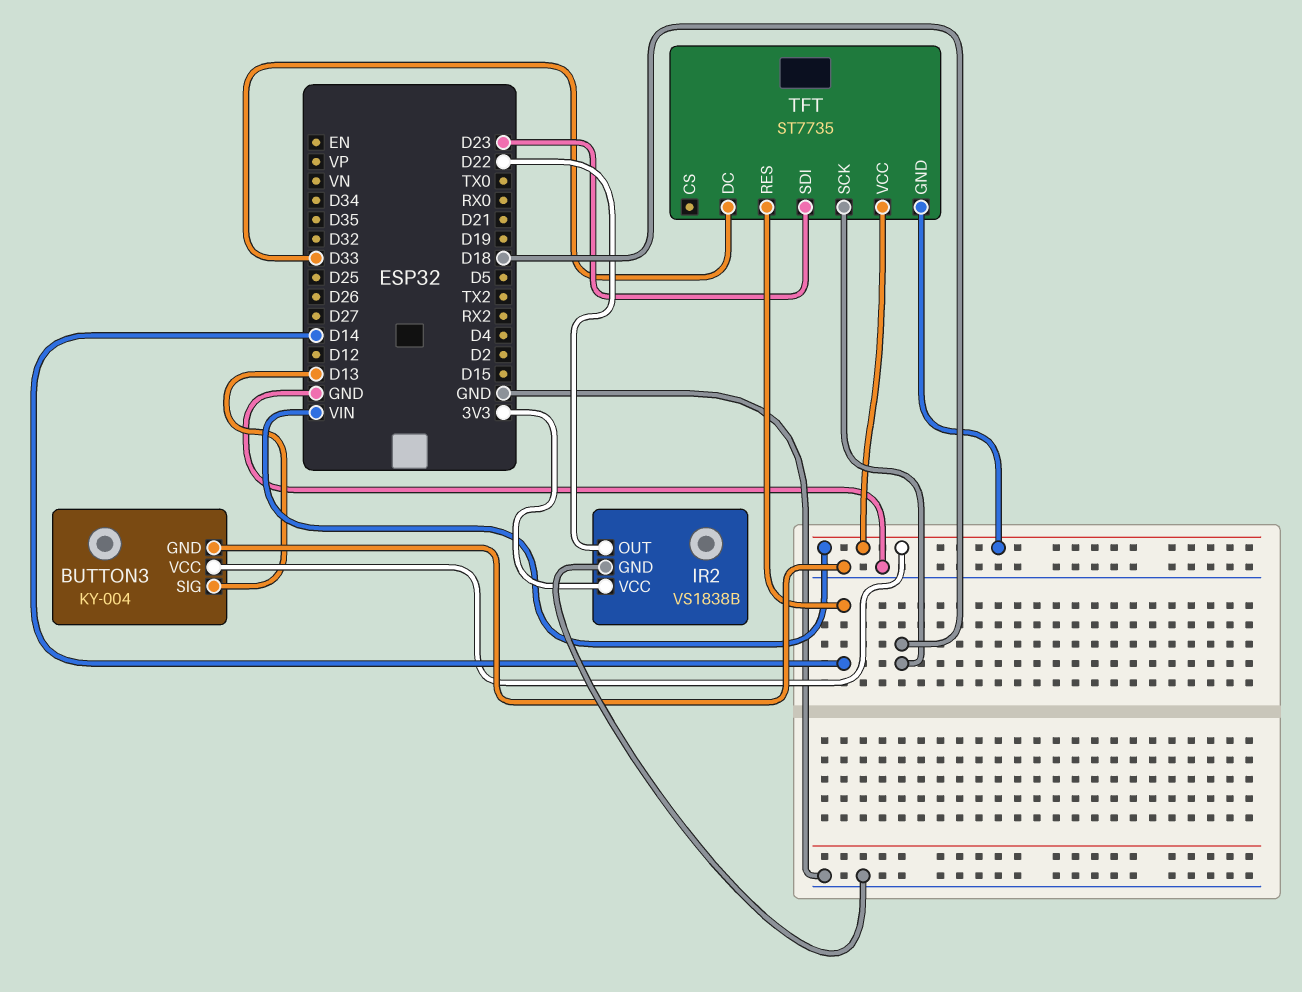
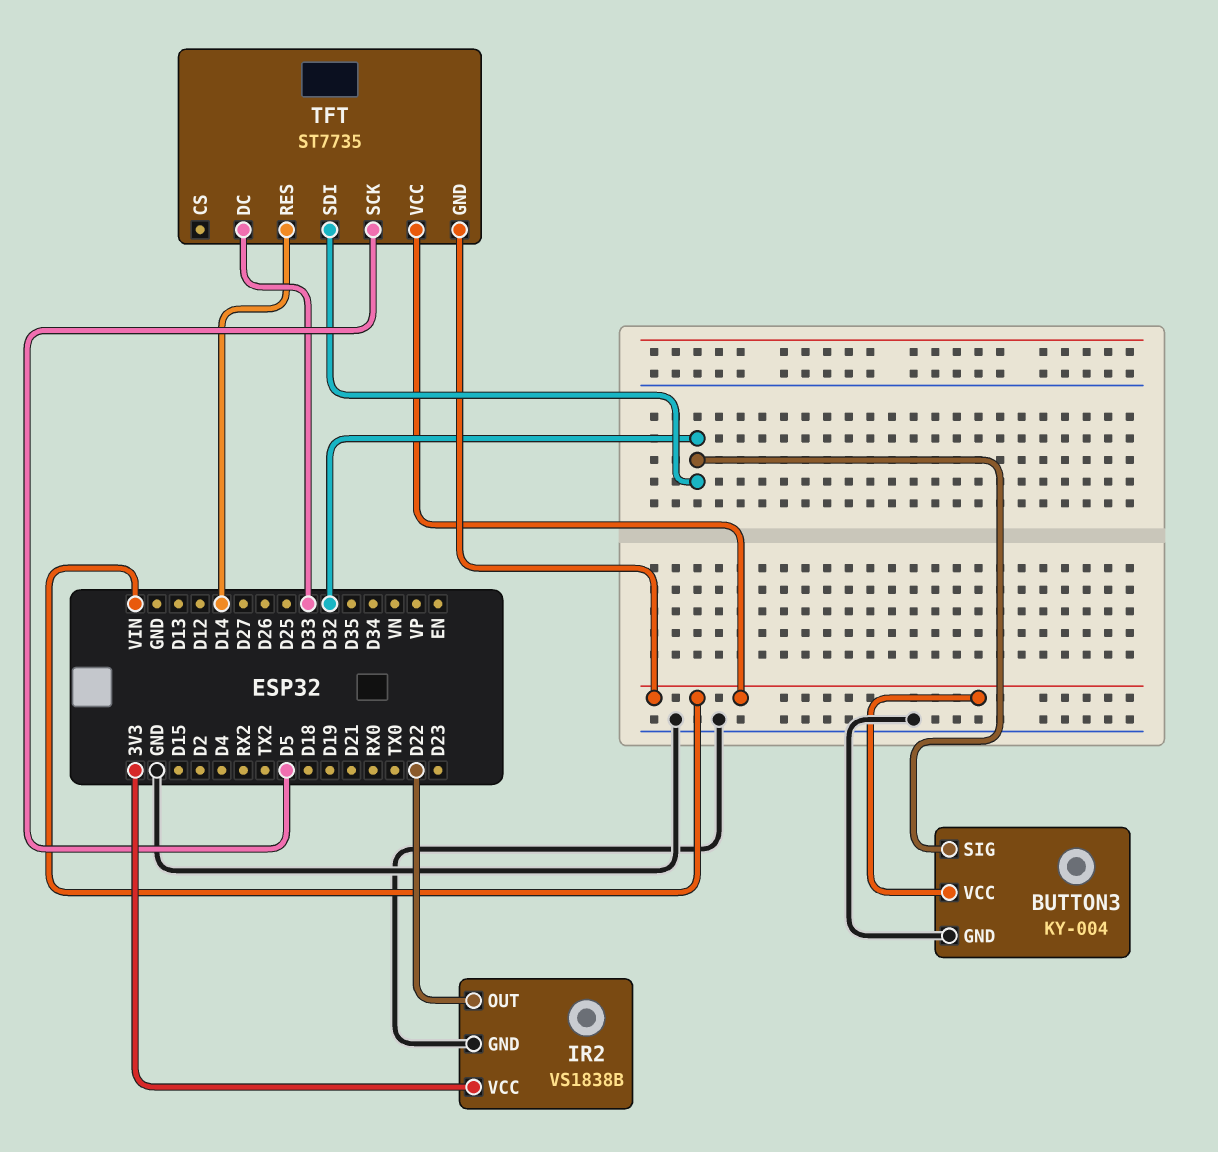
BUTTON3 pin SIG: D13 -> D32
TFT pin SCK: D18 -> D5
TFT pin SDI: D23 -> D32

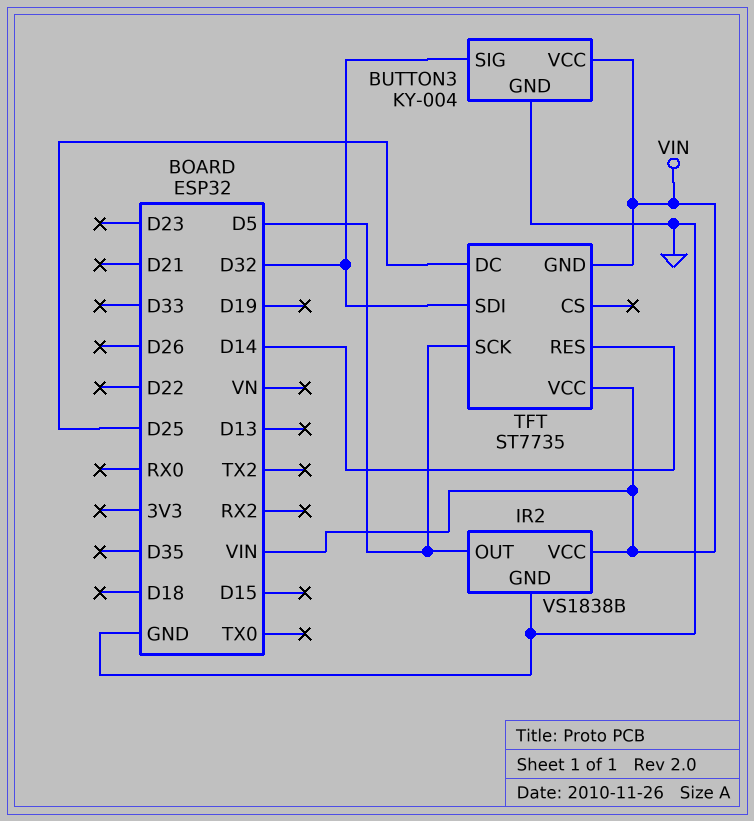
IR2 pin OUT: D22 -> D5
IR2 pin VCC: 3V3 -> VIN
TFT pin DC: D33 -> D25

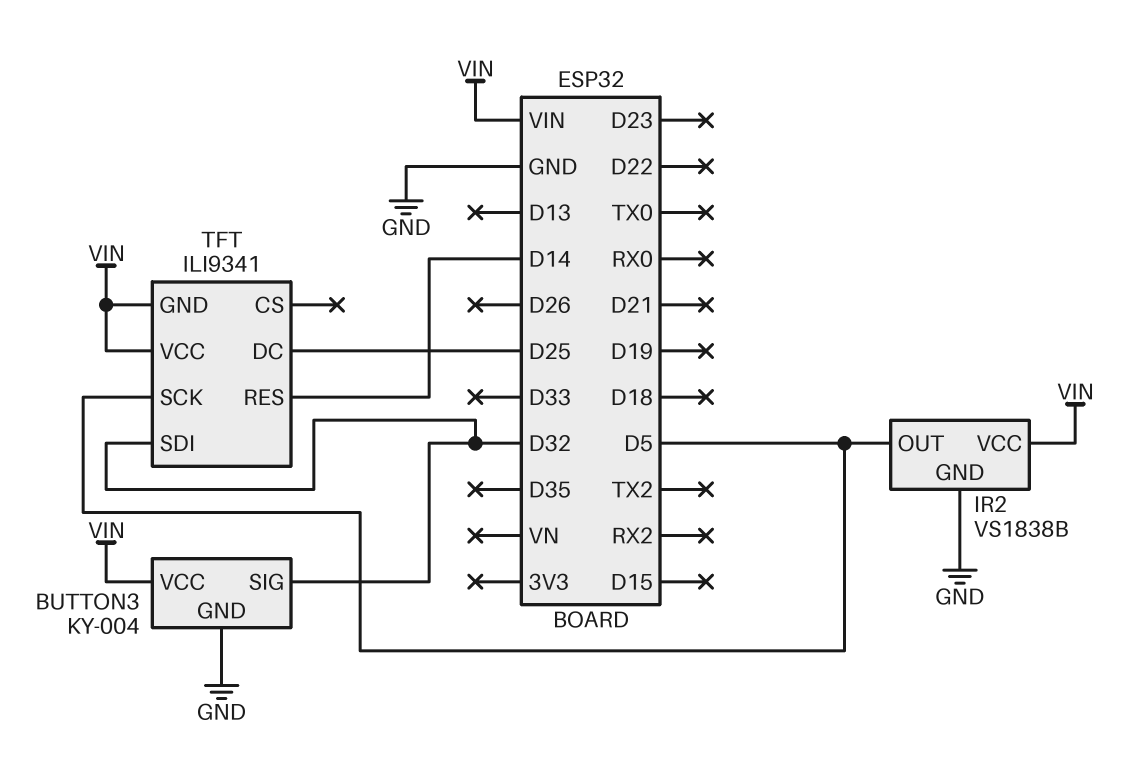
TFT: ST7735 -> ILI9341

